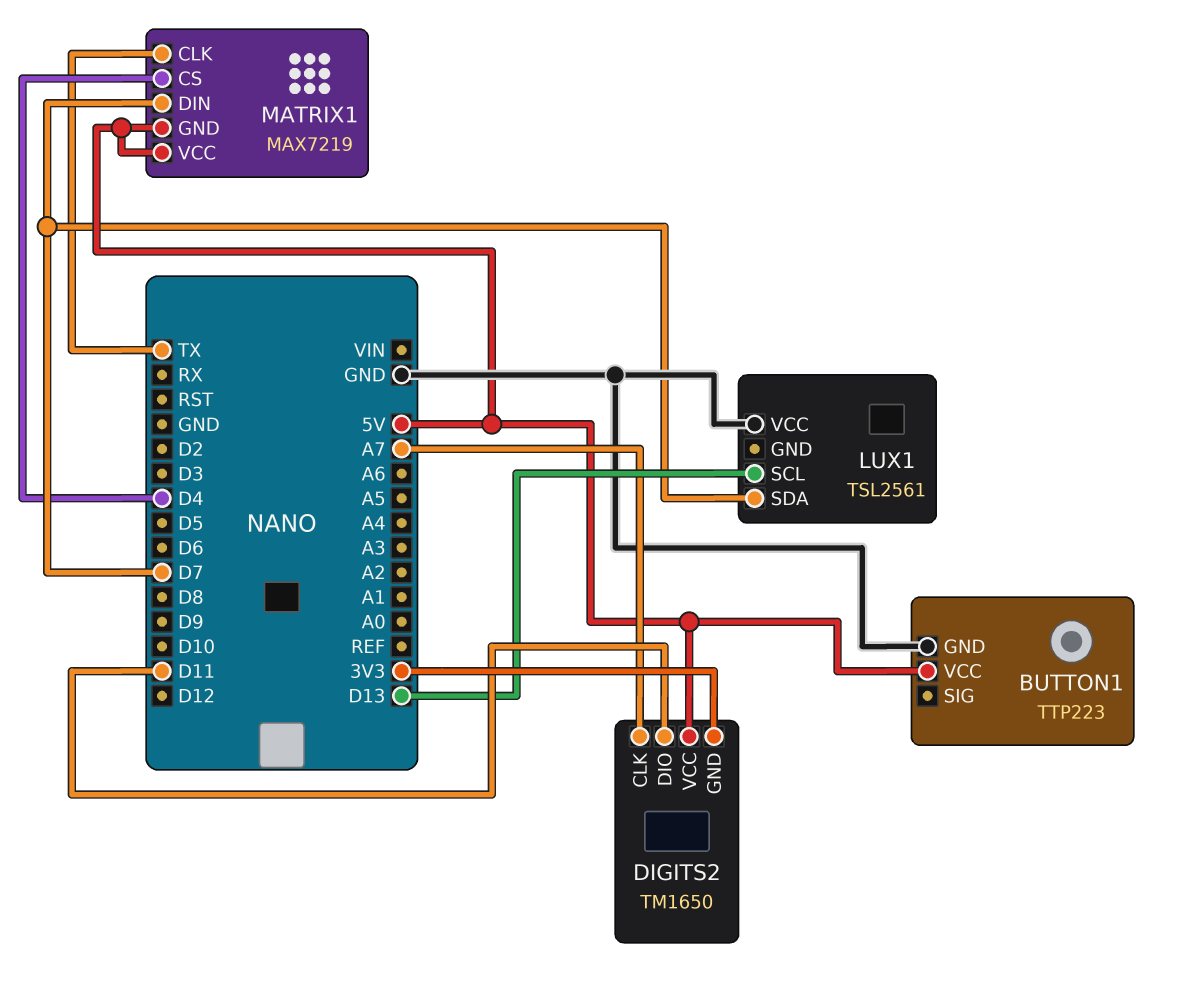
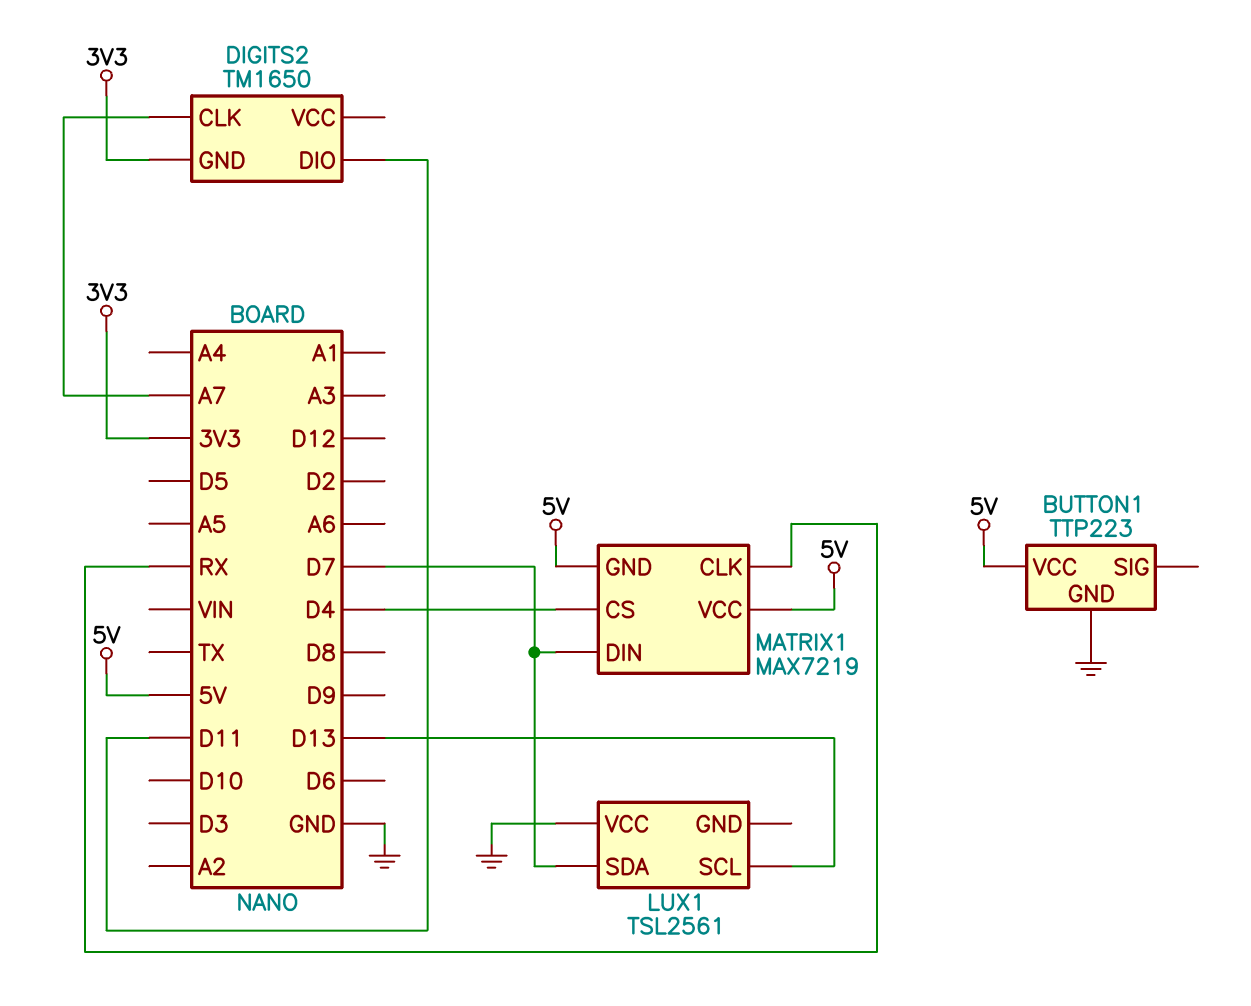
DIGITS2 pin VCC: 5V -> none
MATRIX1 pin CLK: TX -> RX

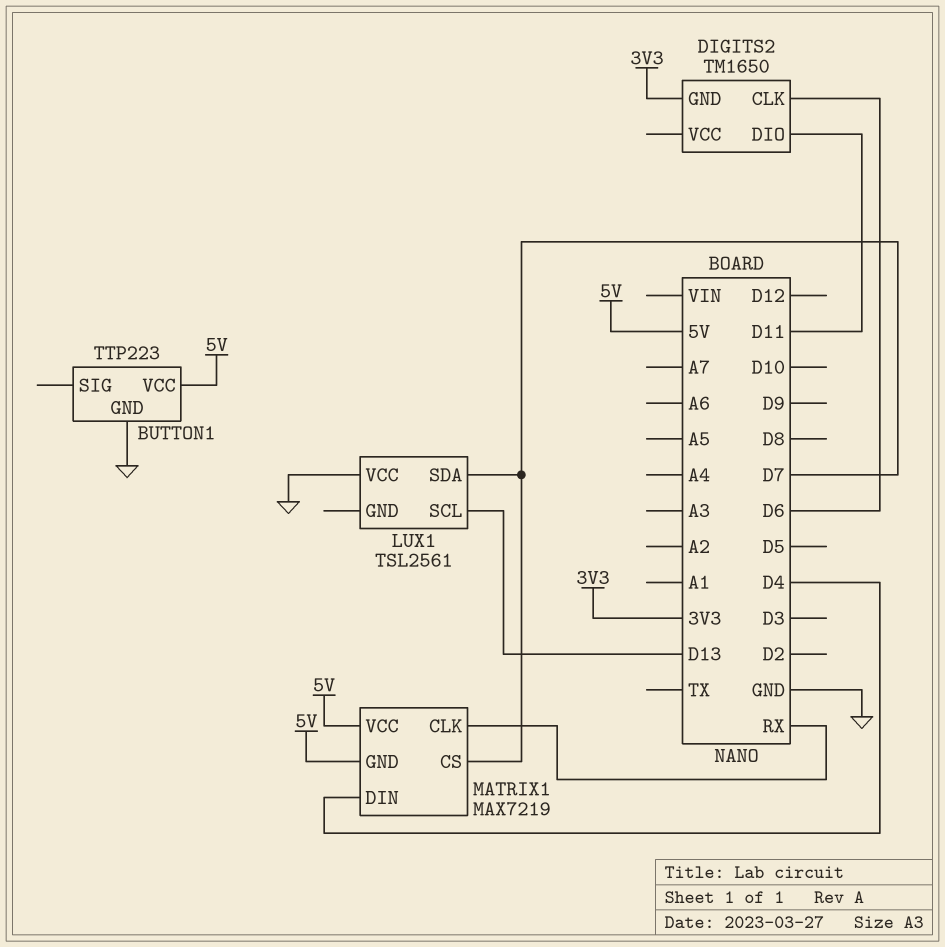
DIGITS2 pin CLK: A7 -> D6
MATRIX1 pin CS: D4 -> D7
MATRIX1 pin DIN: D7 -> D4

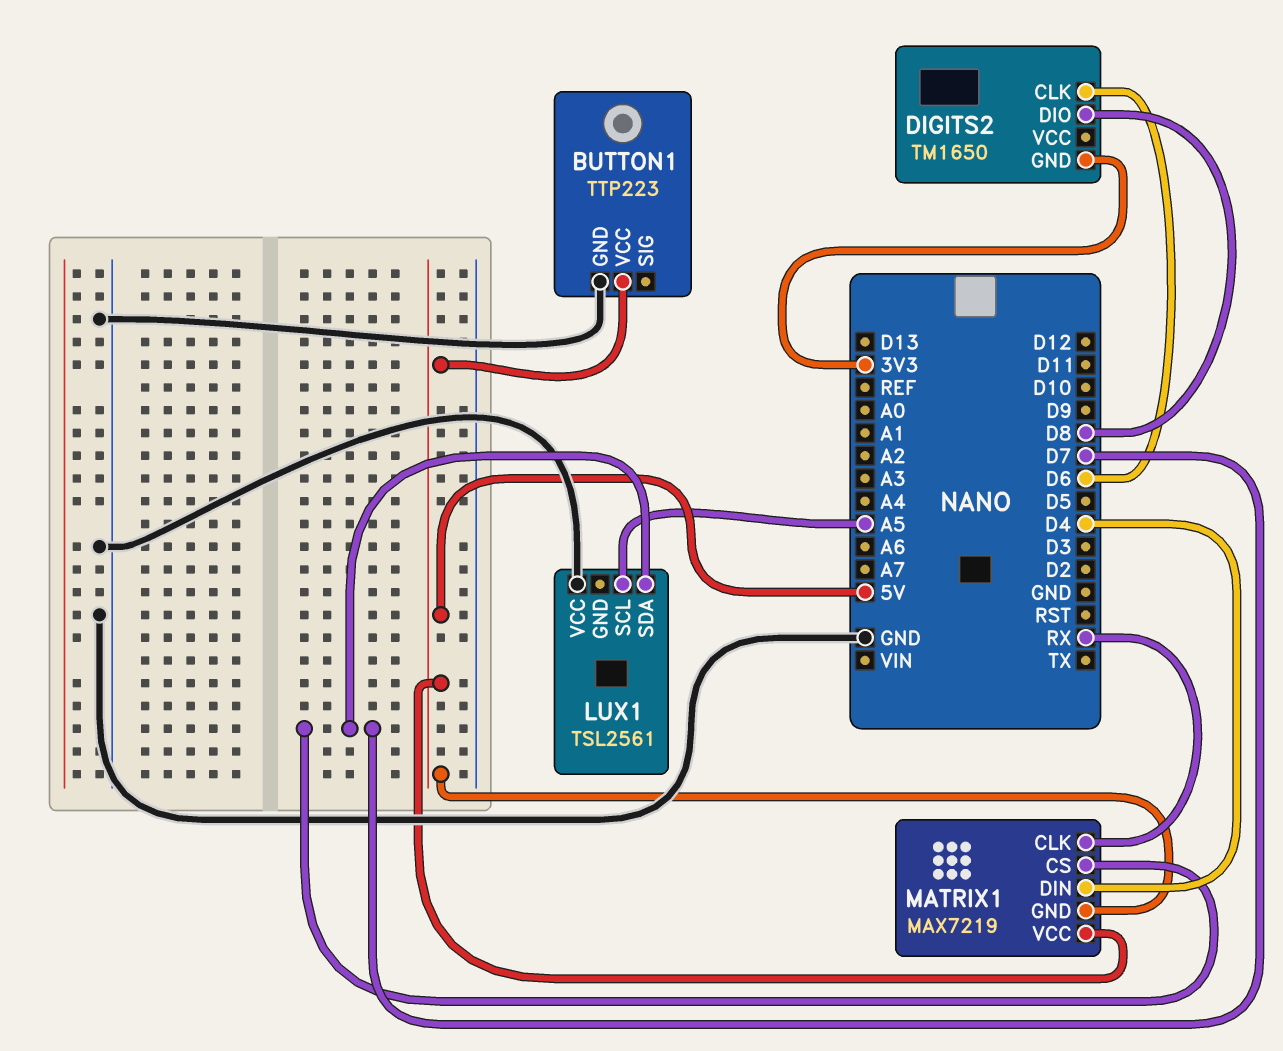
DIGITS2 pin DIO: D11 -> D8
LUX1 pin SCL: D13 -> A5

